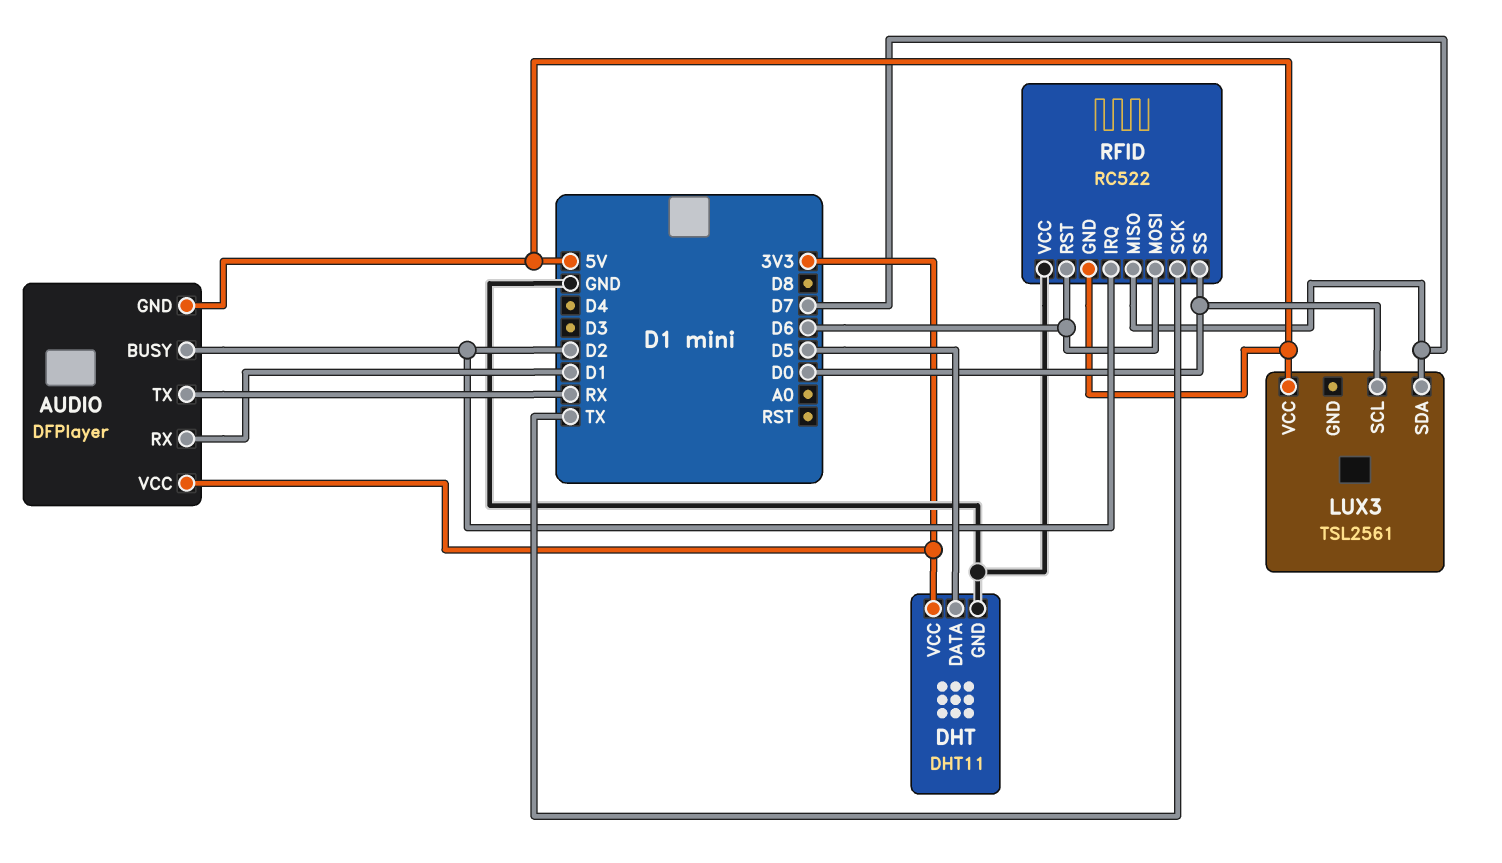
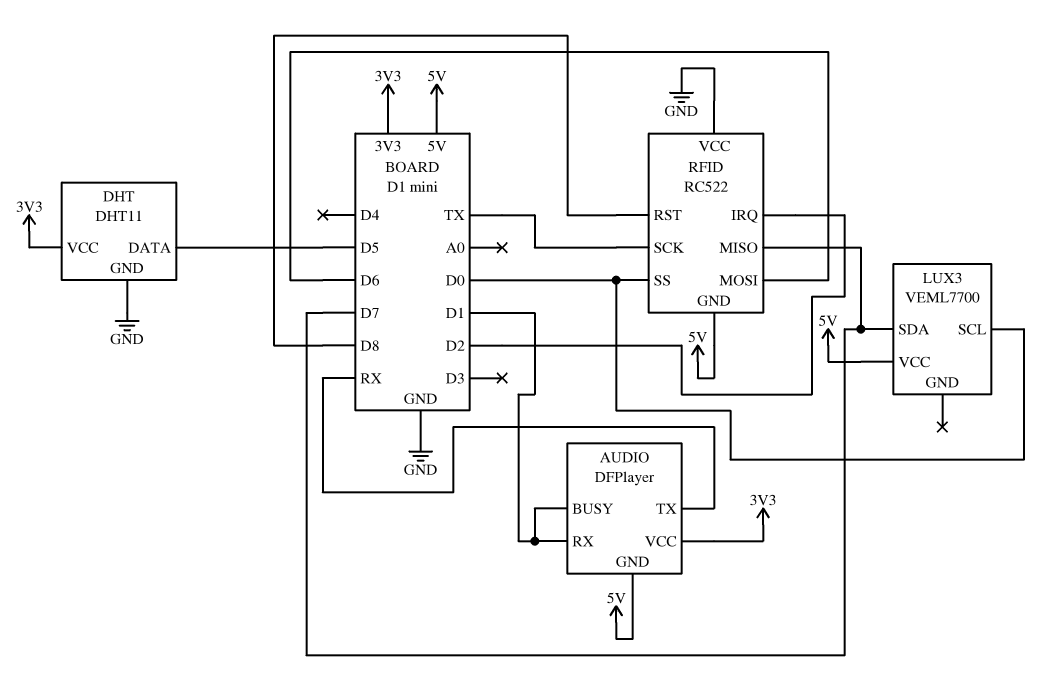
AUDIO pin BUSY: D2 -> D1
LUX3: TSL2561 -> VEML7700
RFID pin RST: D6 -> D8

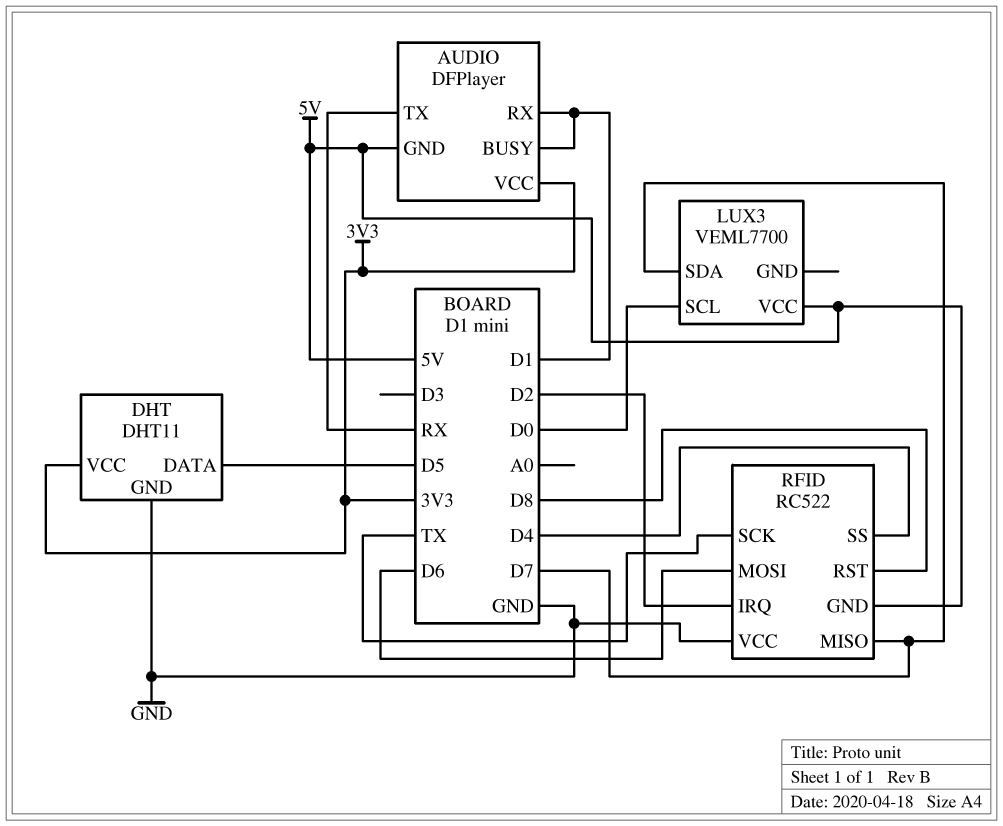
RFID pin SS: D0 -> D4

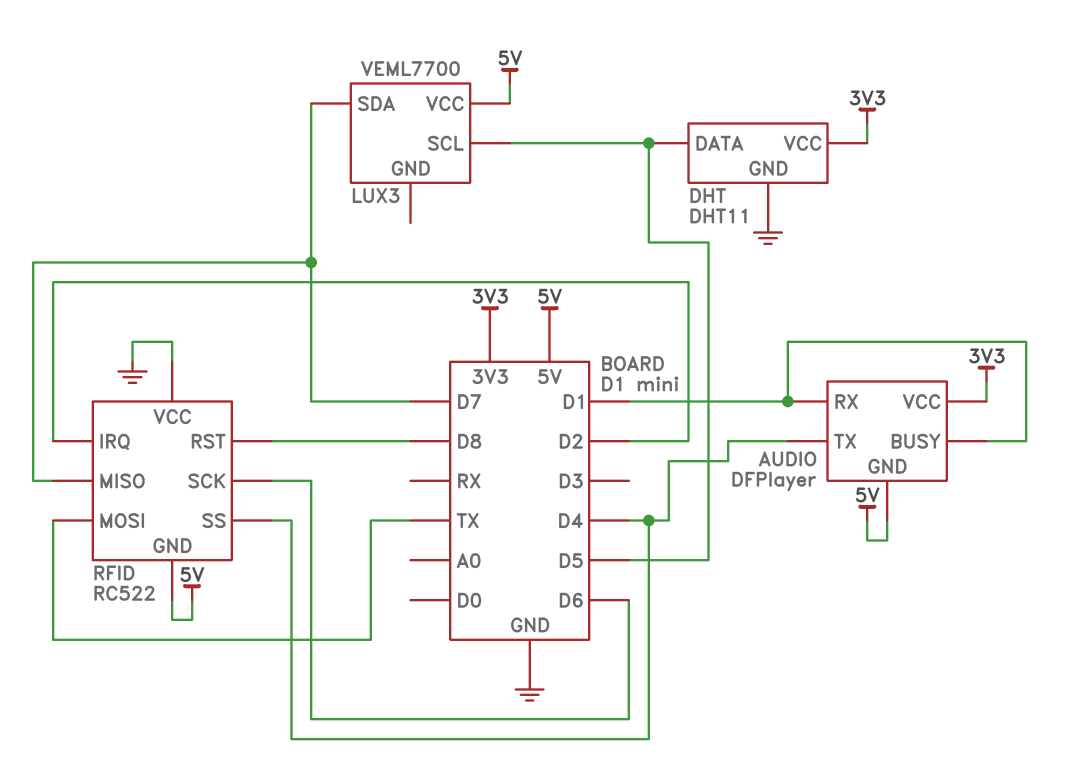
AUDIO pin TX: RX -> D4
LUX3 pin SCL: D0 -> D5
RFID pin MOSI: D6 -> TX
RFID pin SCK: TX -> D6

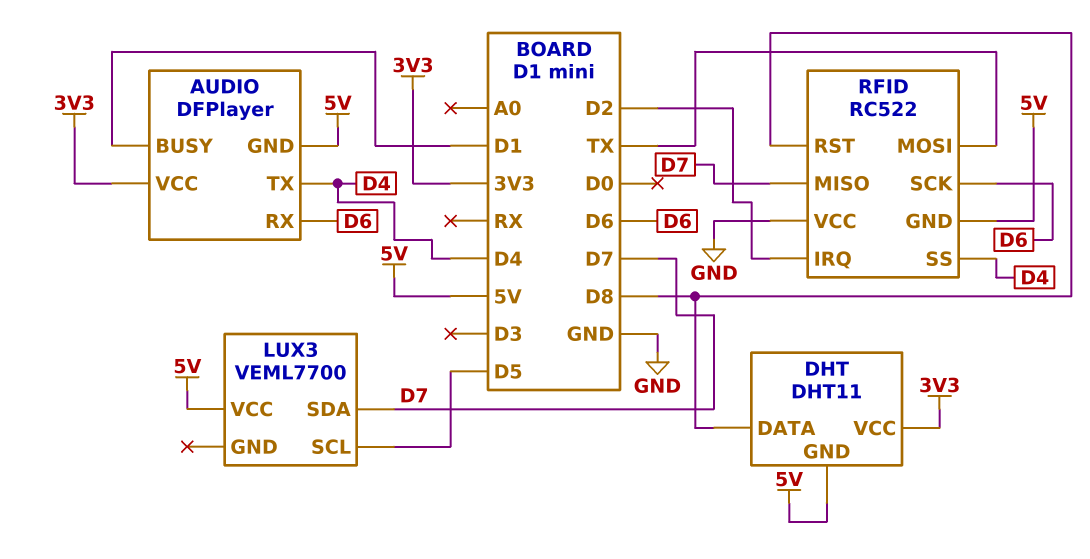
AUDIO pin RX: D1 -> D6
DHT pin DATA: D5 -> D8
DHT pin GND: GND -> 5V

